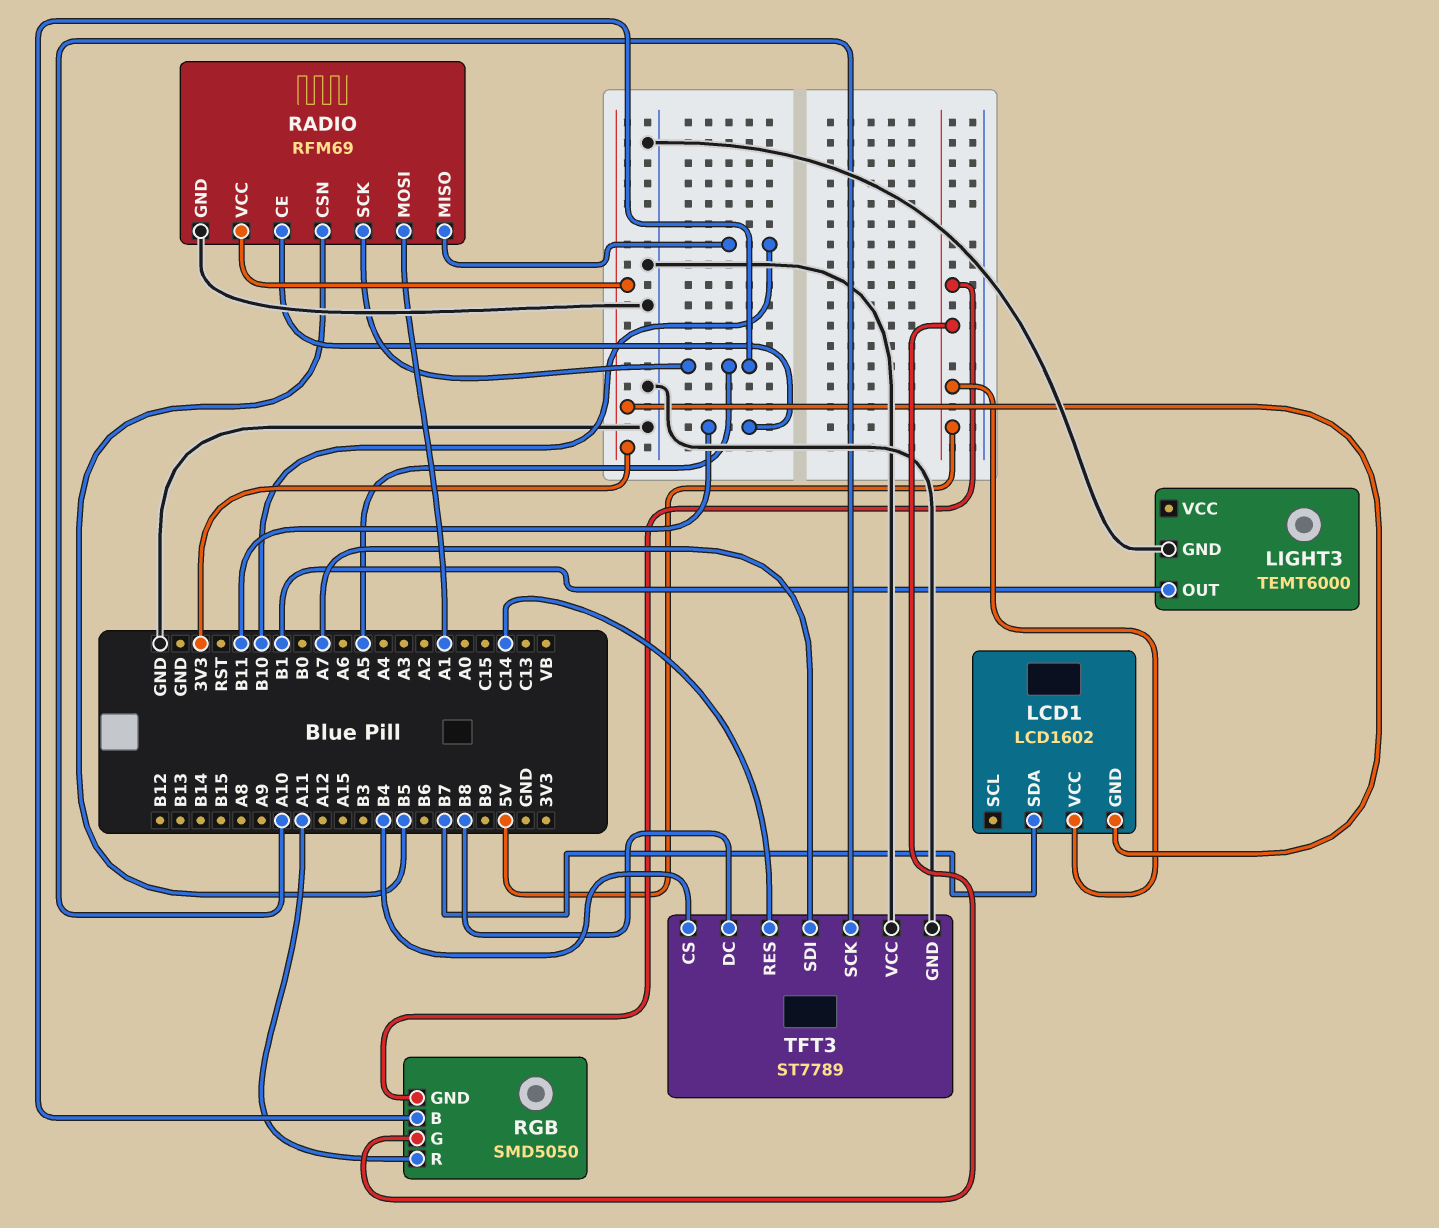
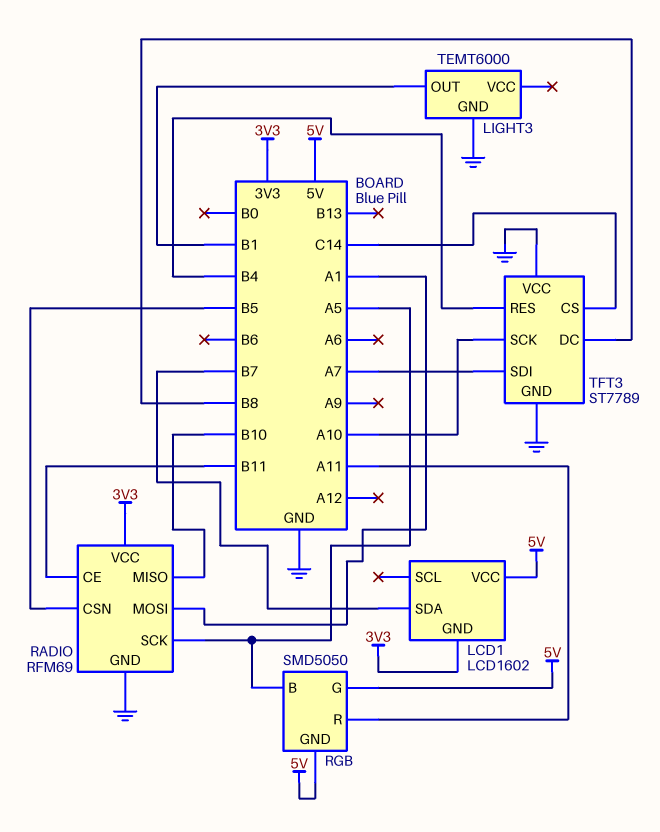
TFT3 pin CS: B4 -> C14
TFT3 pin RES: C14 -> B4

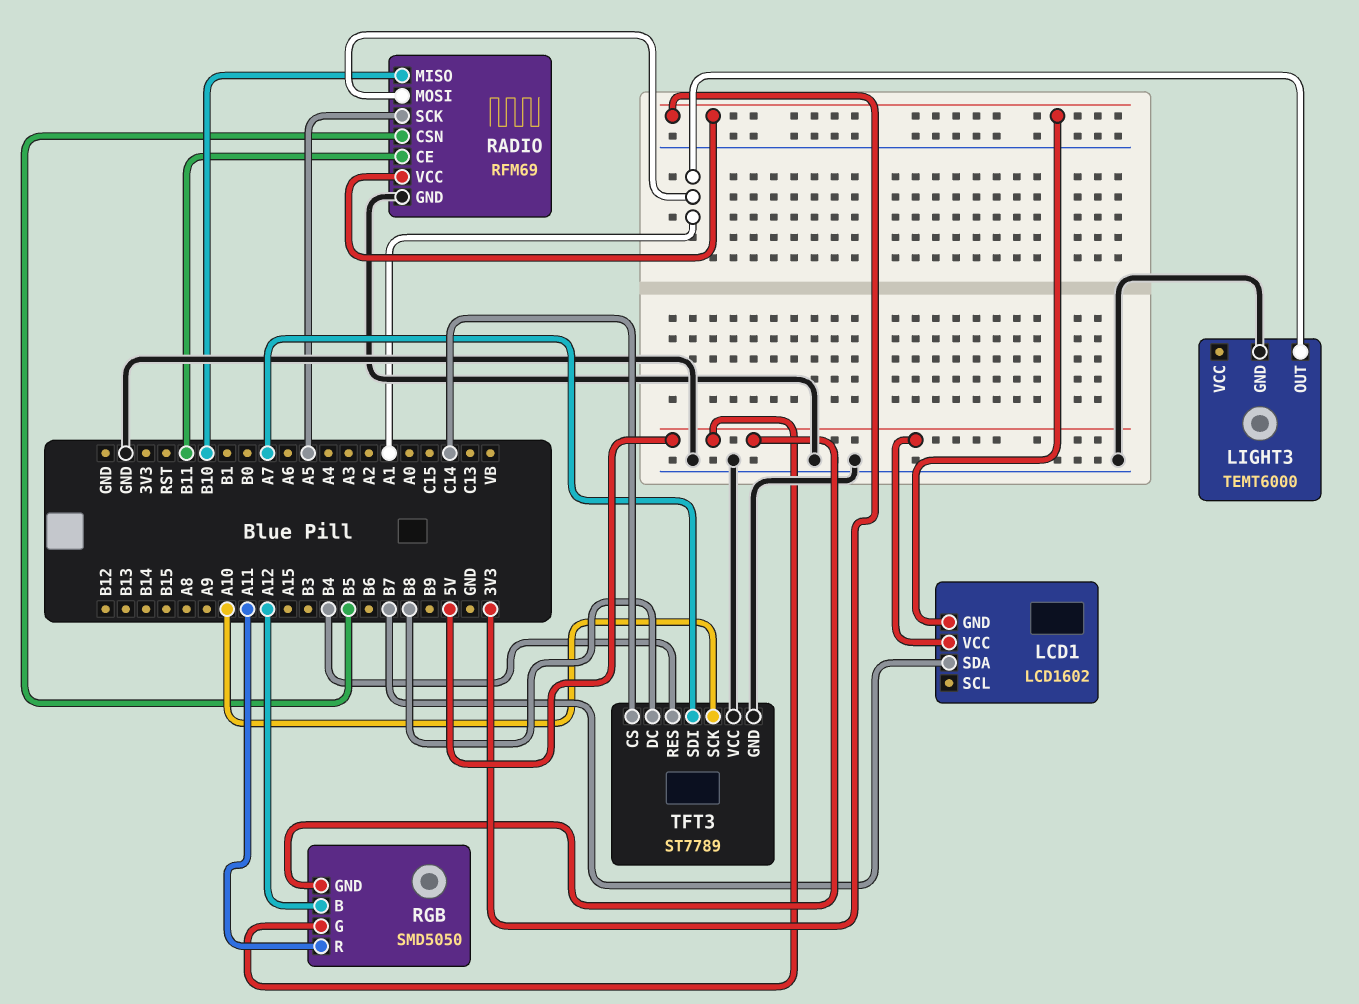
LIGHT3 pin OUT: B1 -> A1
RGB pin B: A5 -> A12

